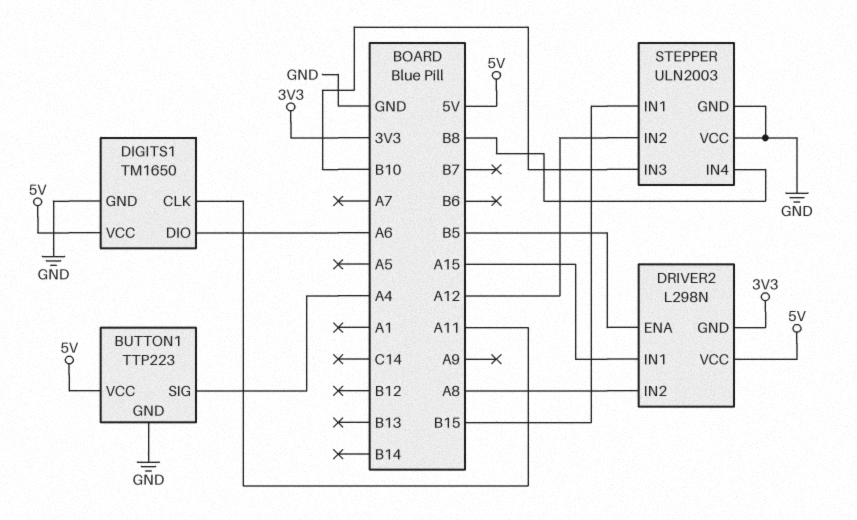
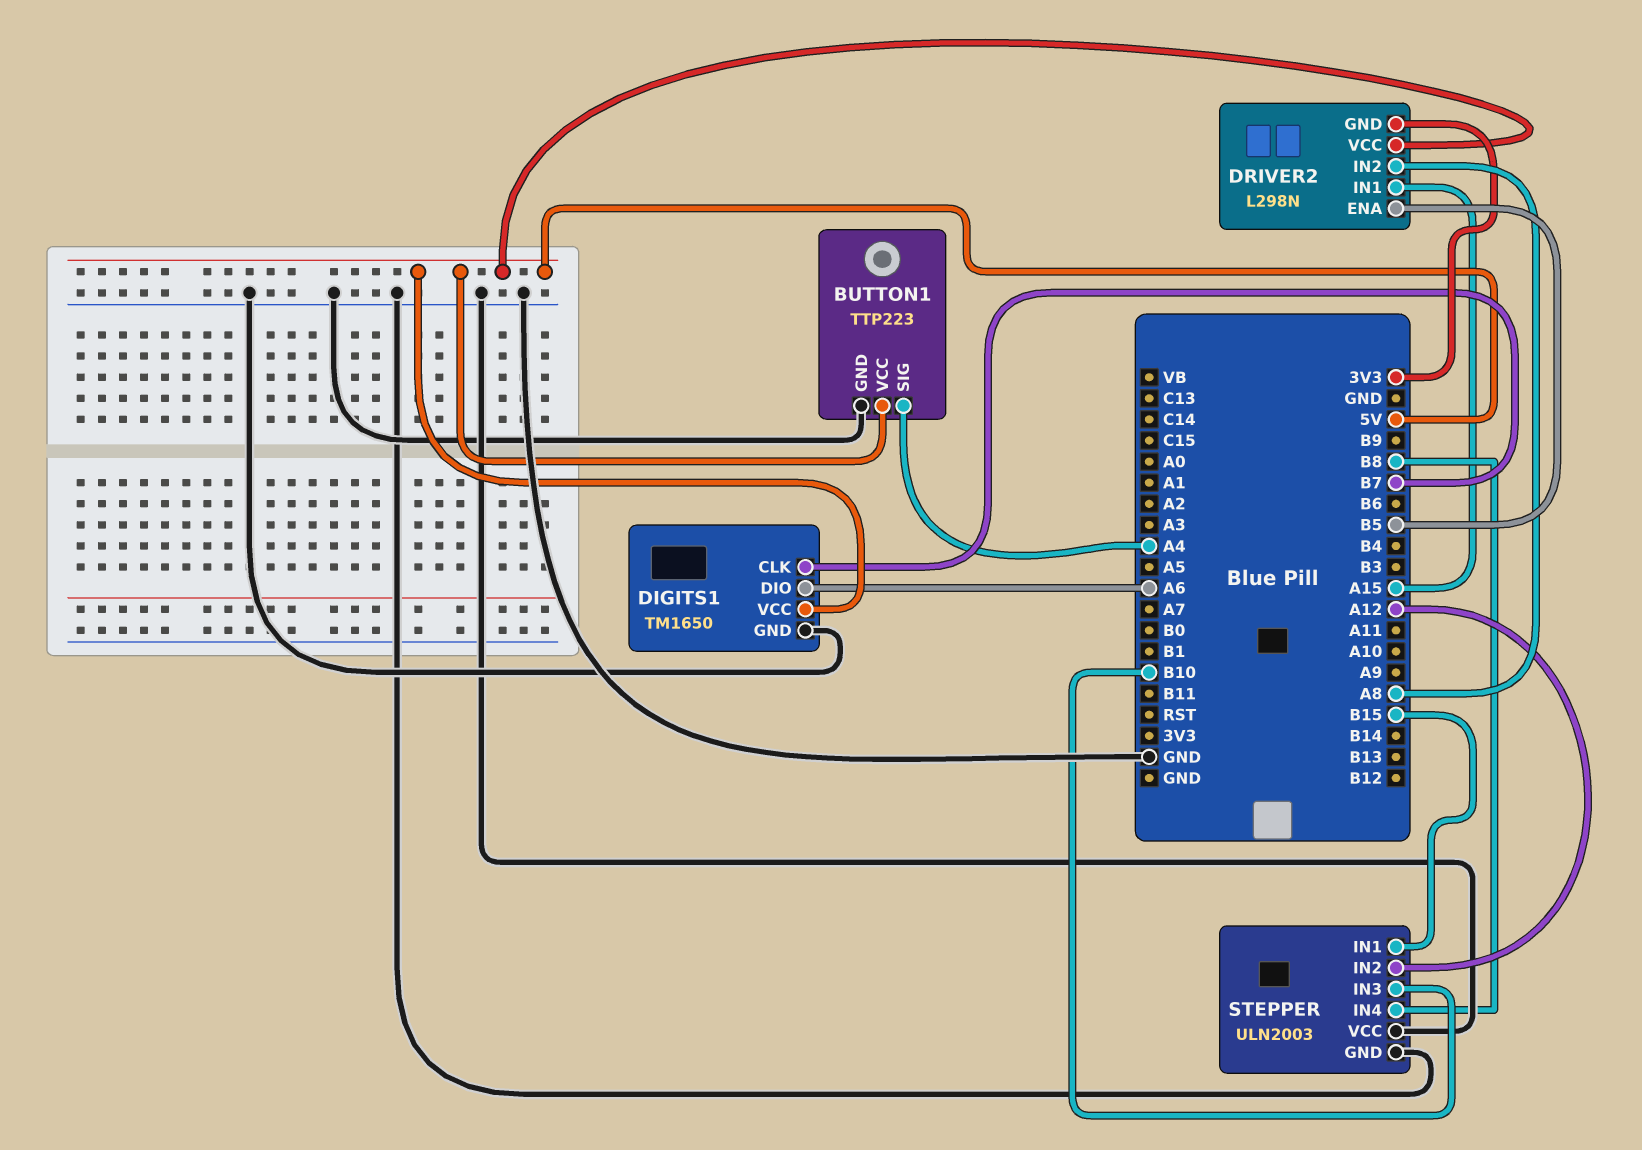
DIGITS1 pin CLK: A11 -> B7

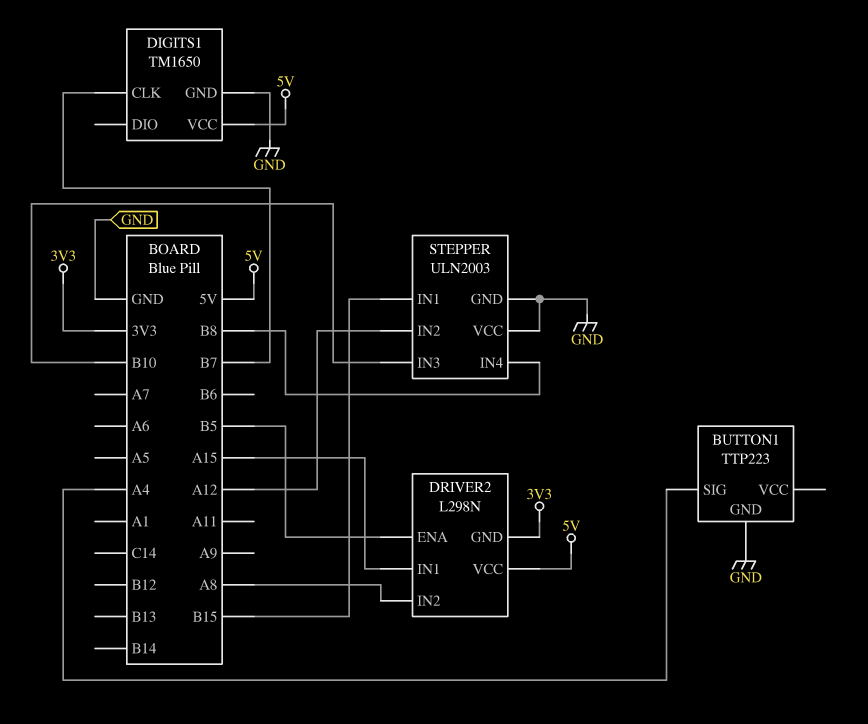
BUTTON1 pin VCC: 5V -> none
DIGITS1 pin DIO: A6 -> none

